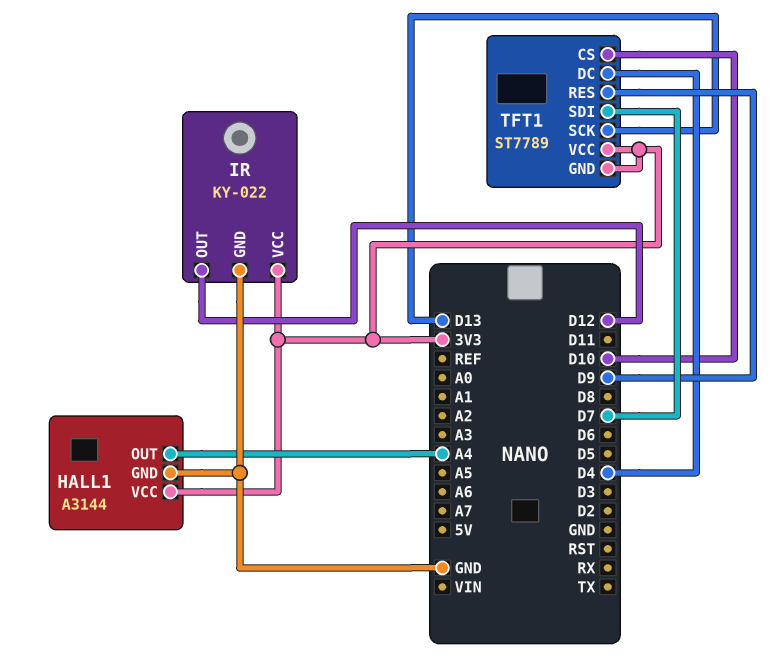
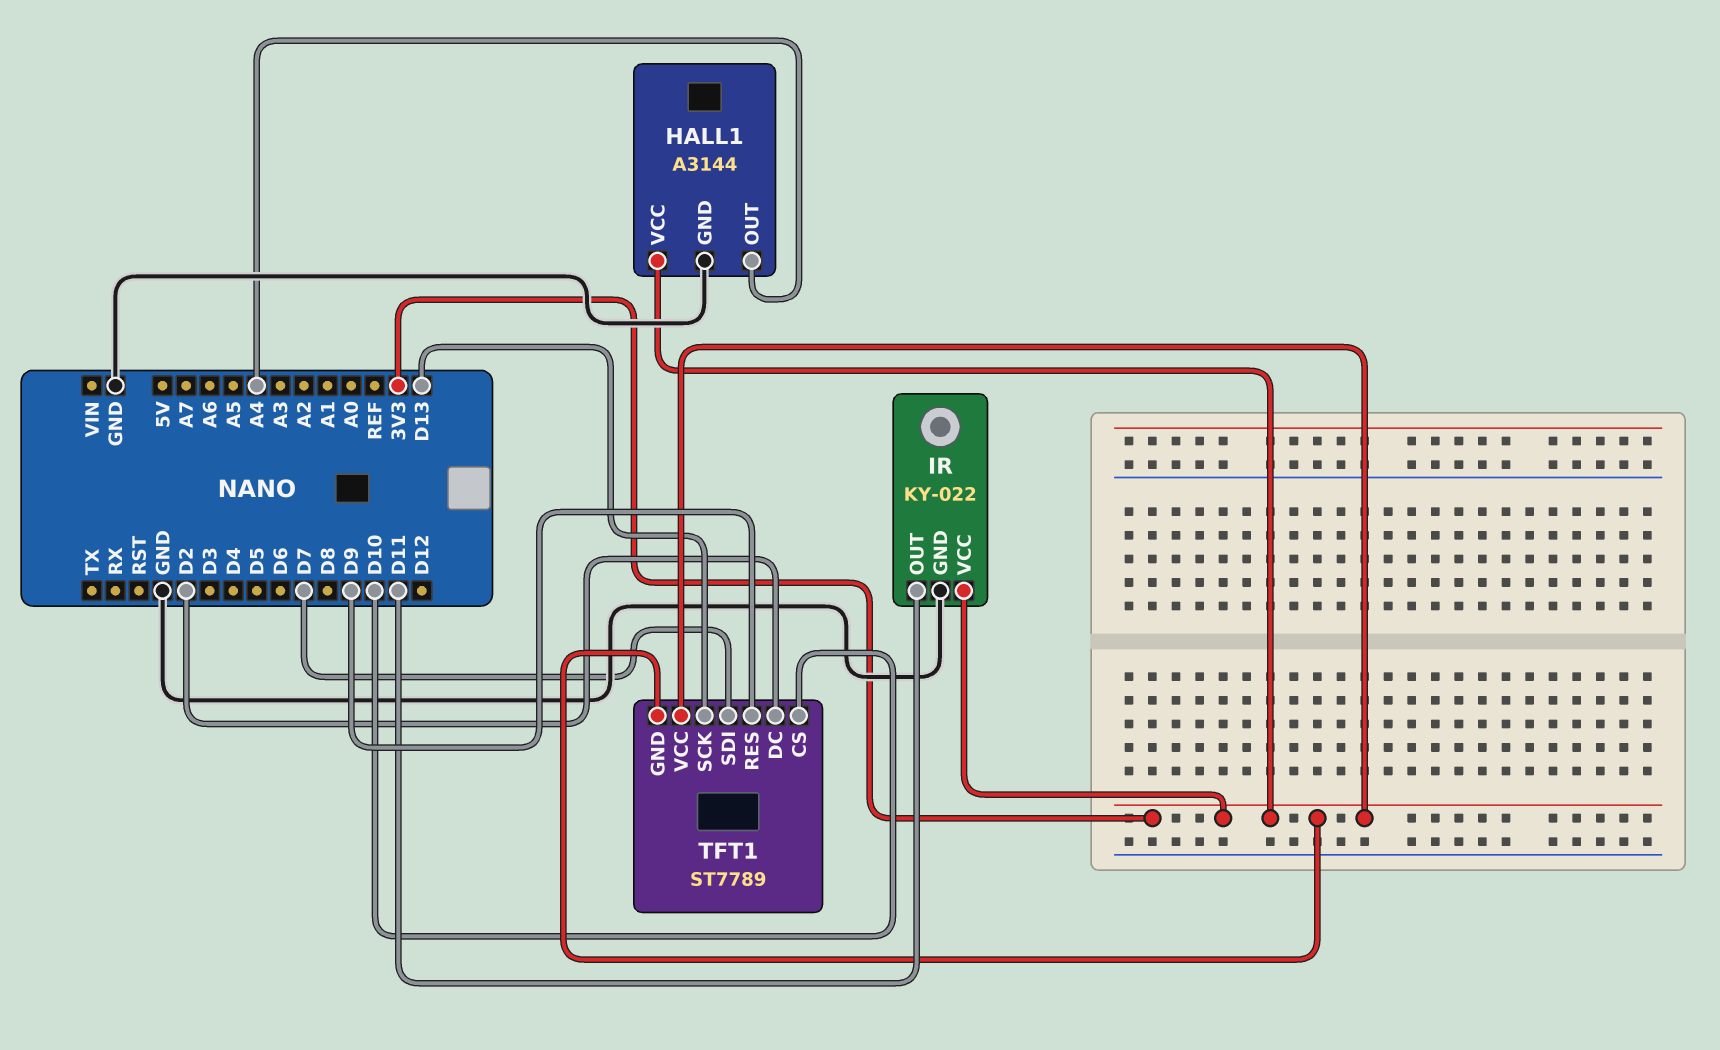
IR pin OUT: D12 -> D11
TFT1 pin DC: D4 -> D2

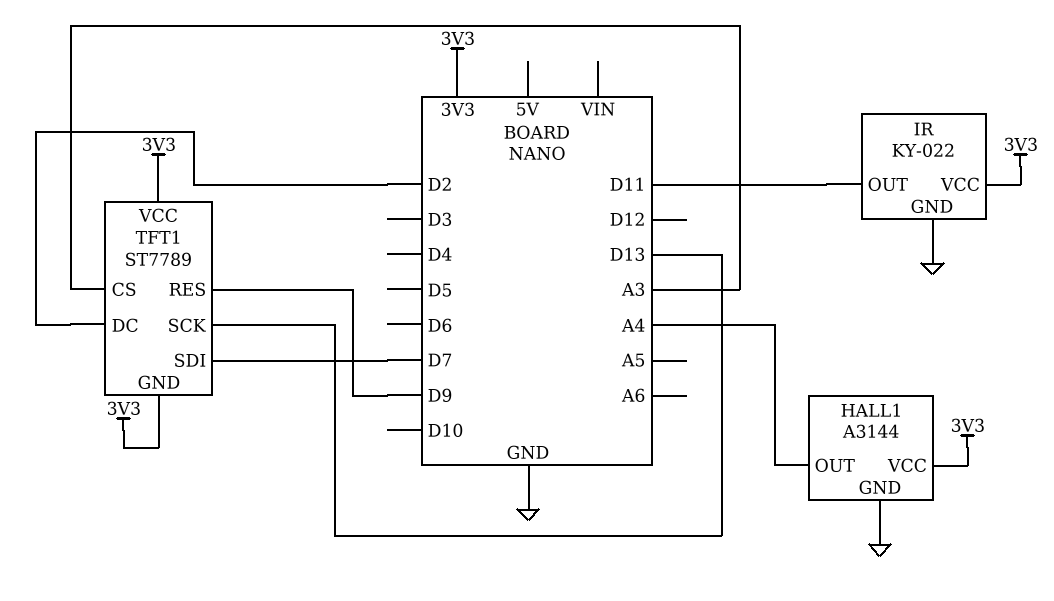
TFT1 pin CS: D10 -> A3

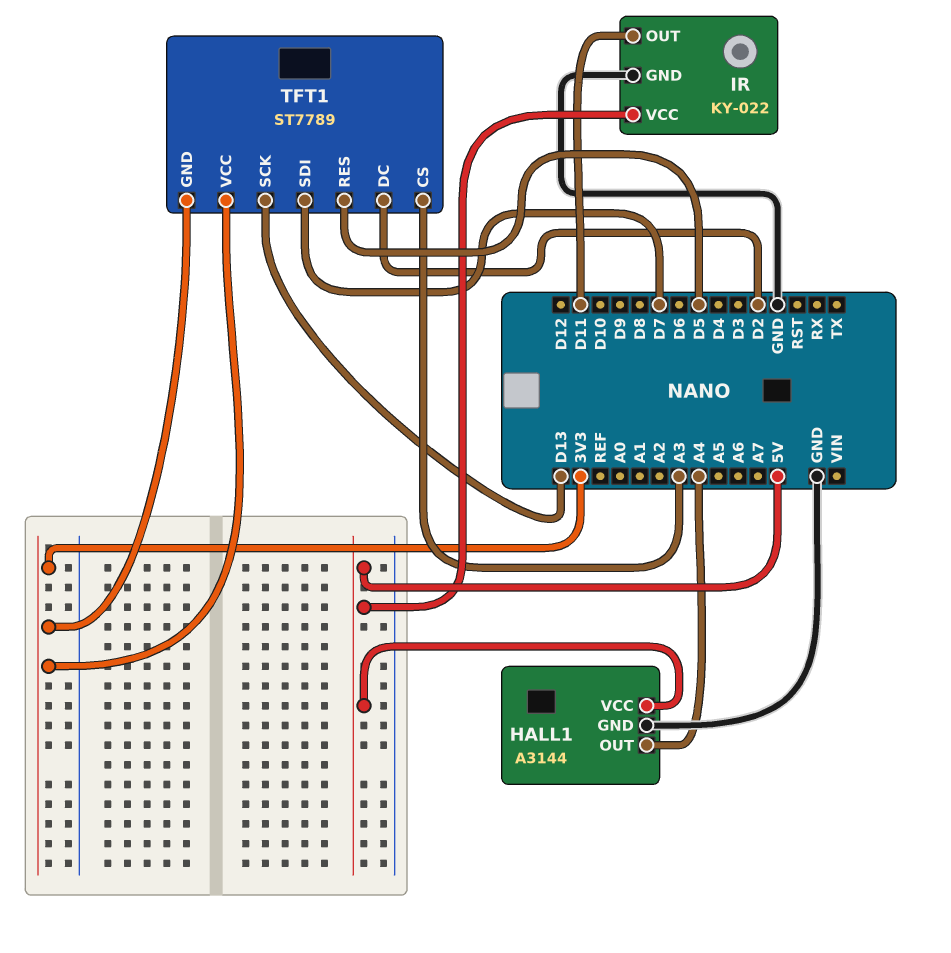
HALL1 pin VCC: 3V3 -> 5V
IR pin VCC: 3V3 -> 5V
TFT1 pin RES: D9 -> D5

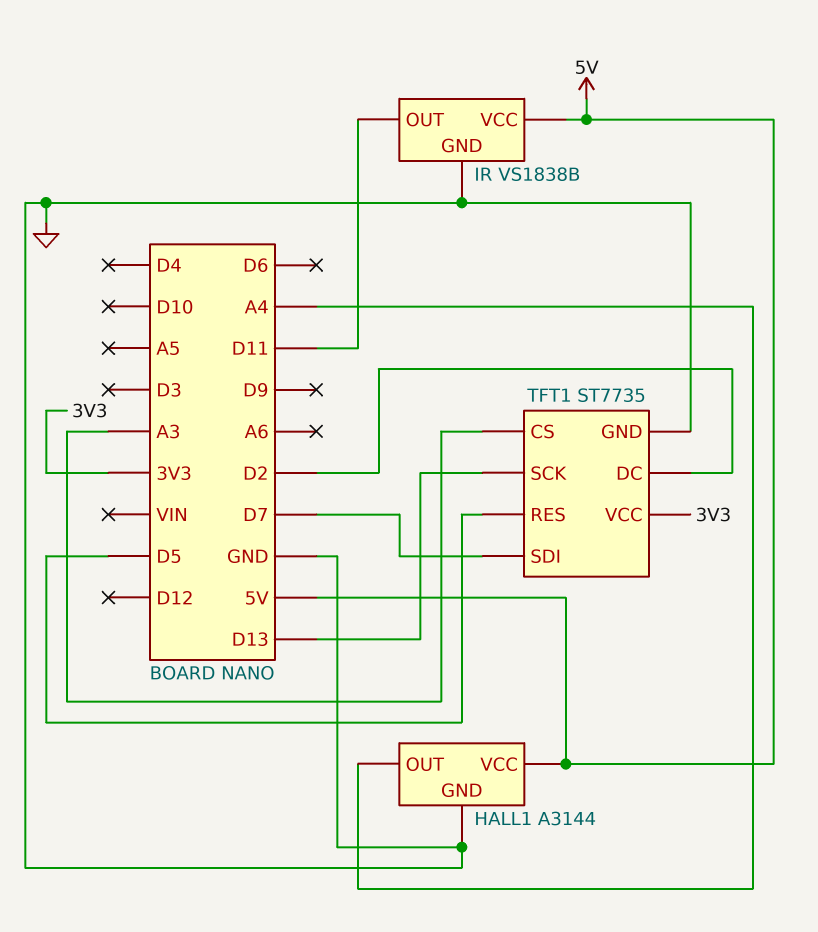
IR: KY-022 -> VS1838B
TFT1: ST7789 -> ST7735
TFT1 pin GND: 3V3 -> GND

